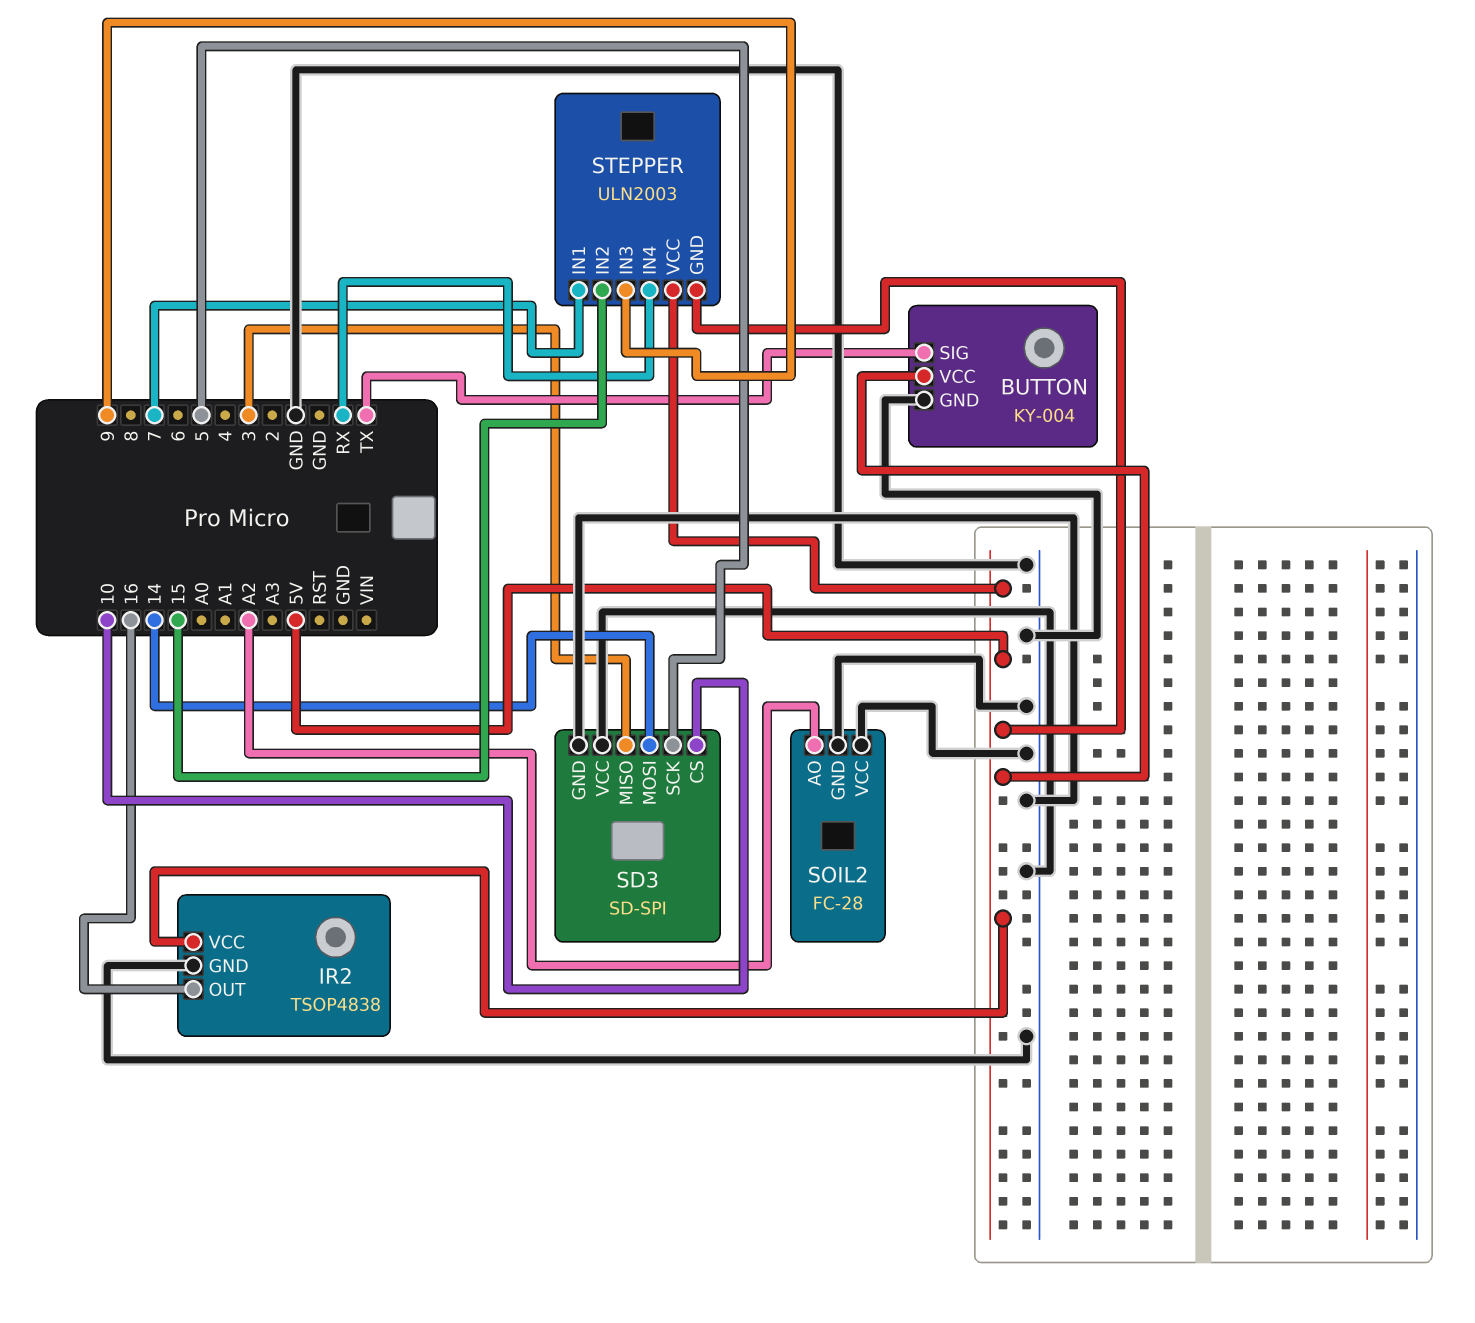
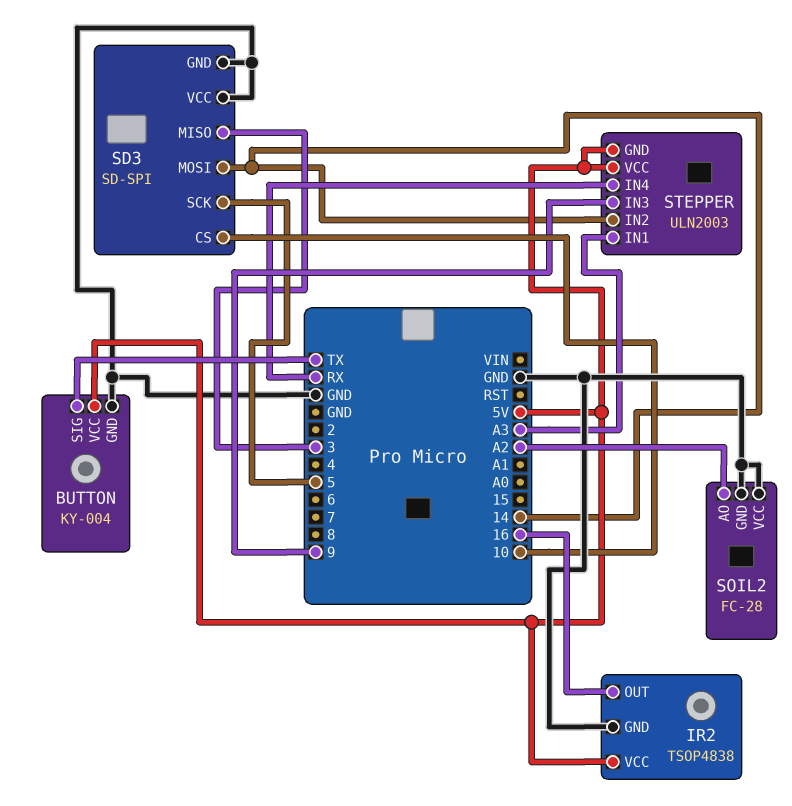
STEPPER pin IN1: 7 -> A3
STEPPER pin IN2: 15 -> 14

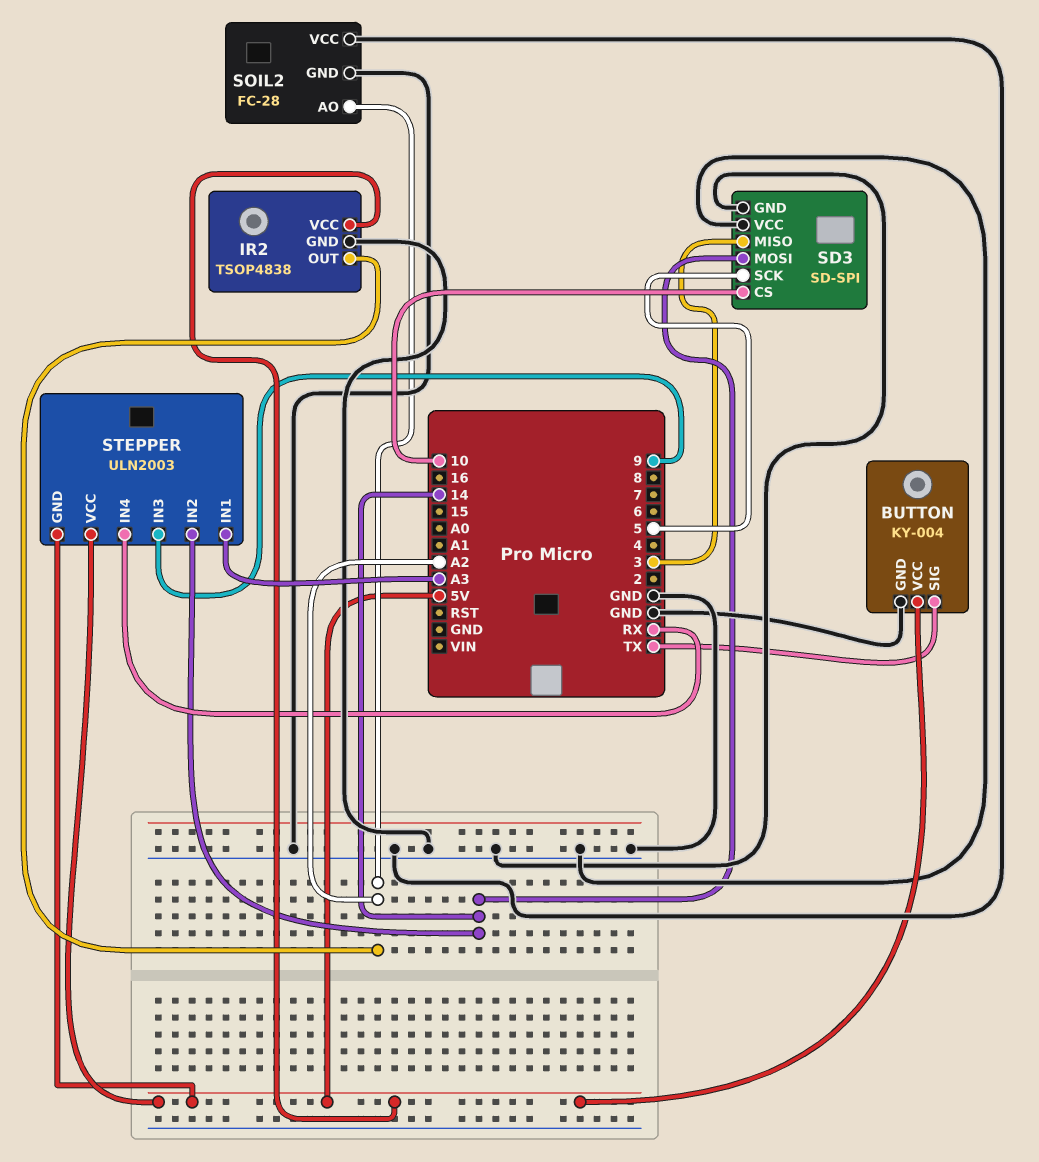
IR2 pin OUT: 16 -> A2

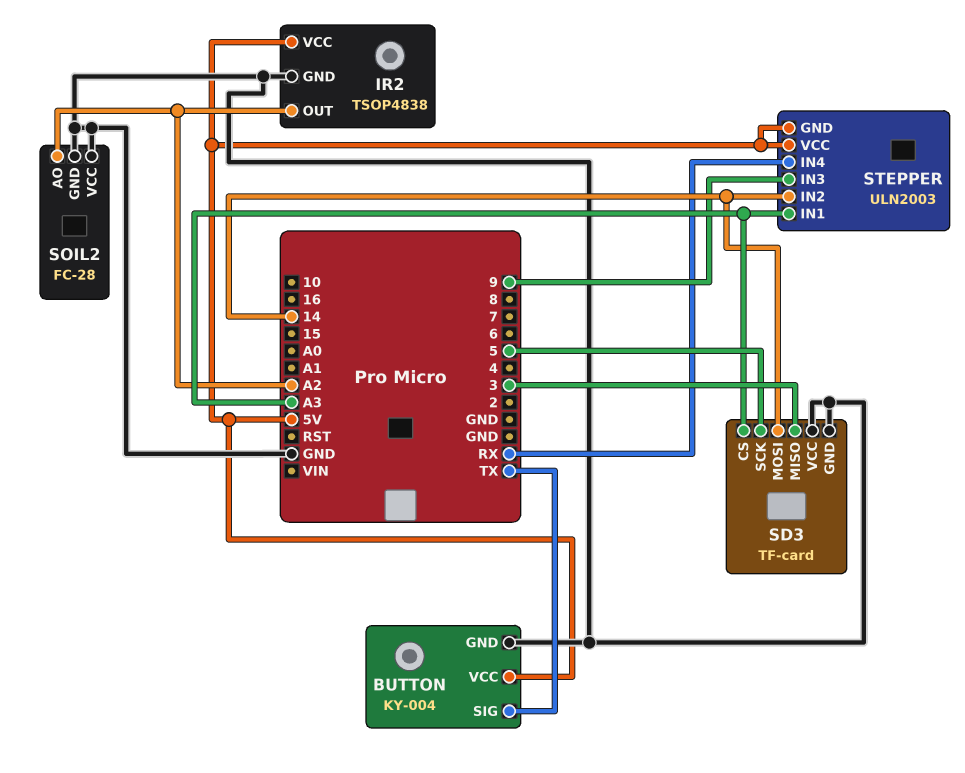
SD3: SD-SPI -> TF-card
SD3 pin CS: 10 -> A3

